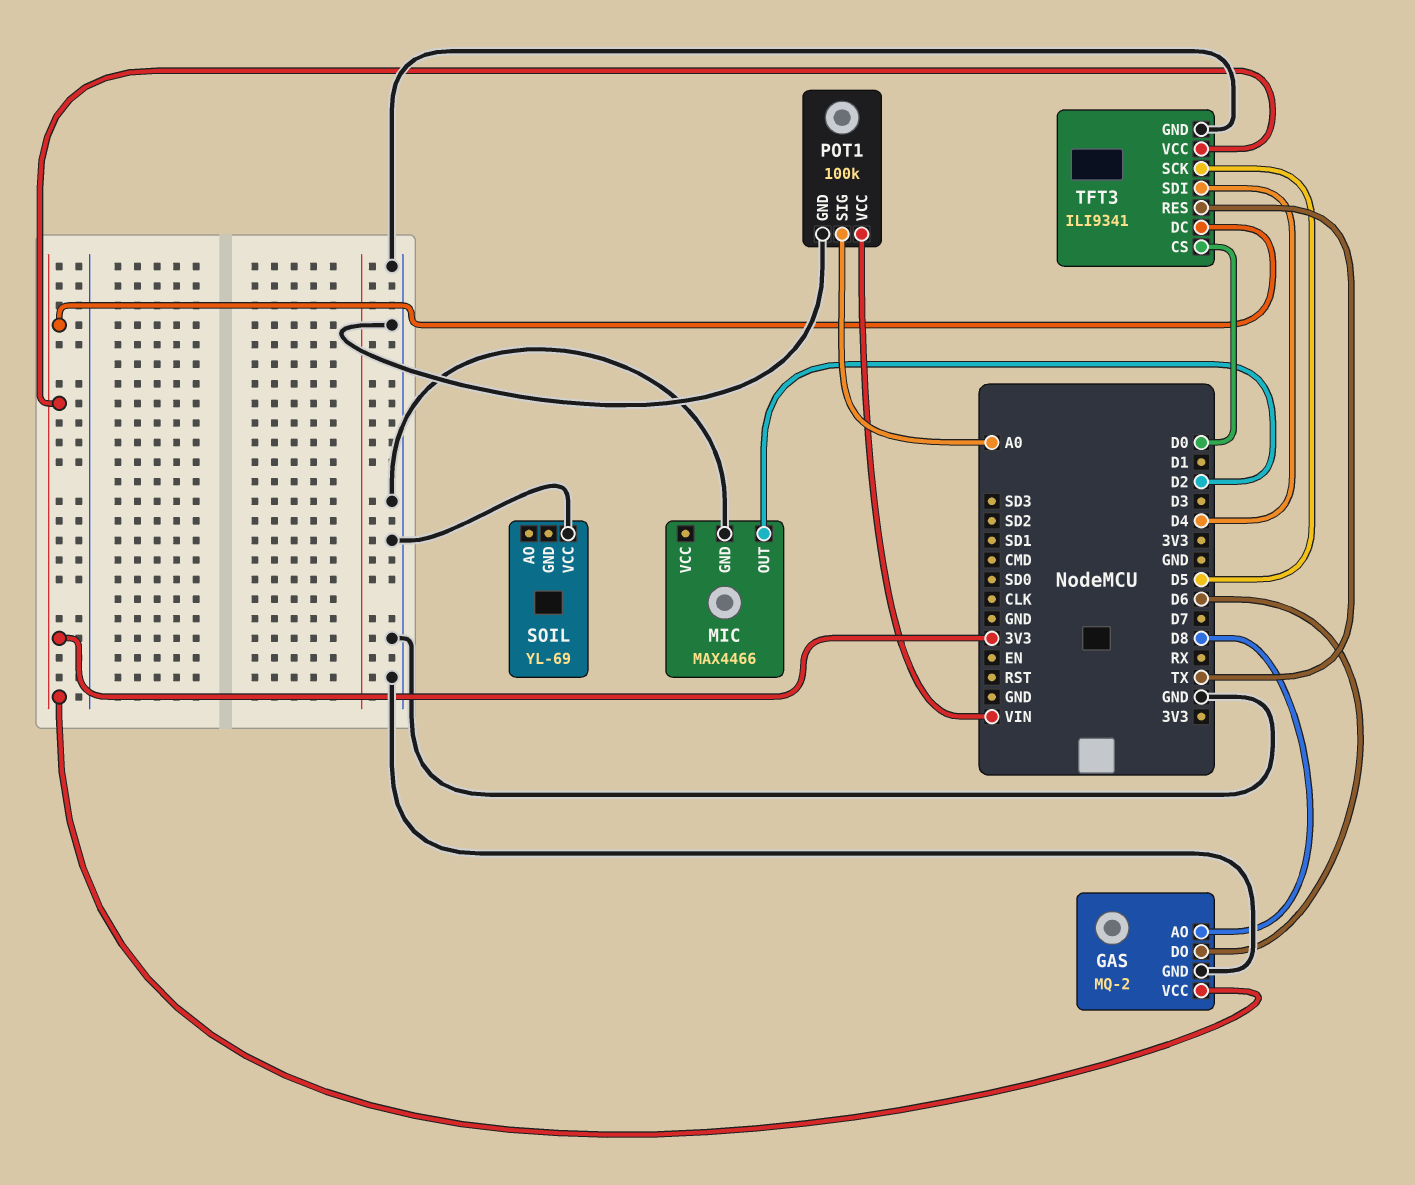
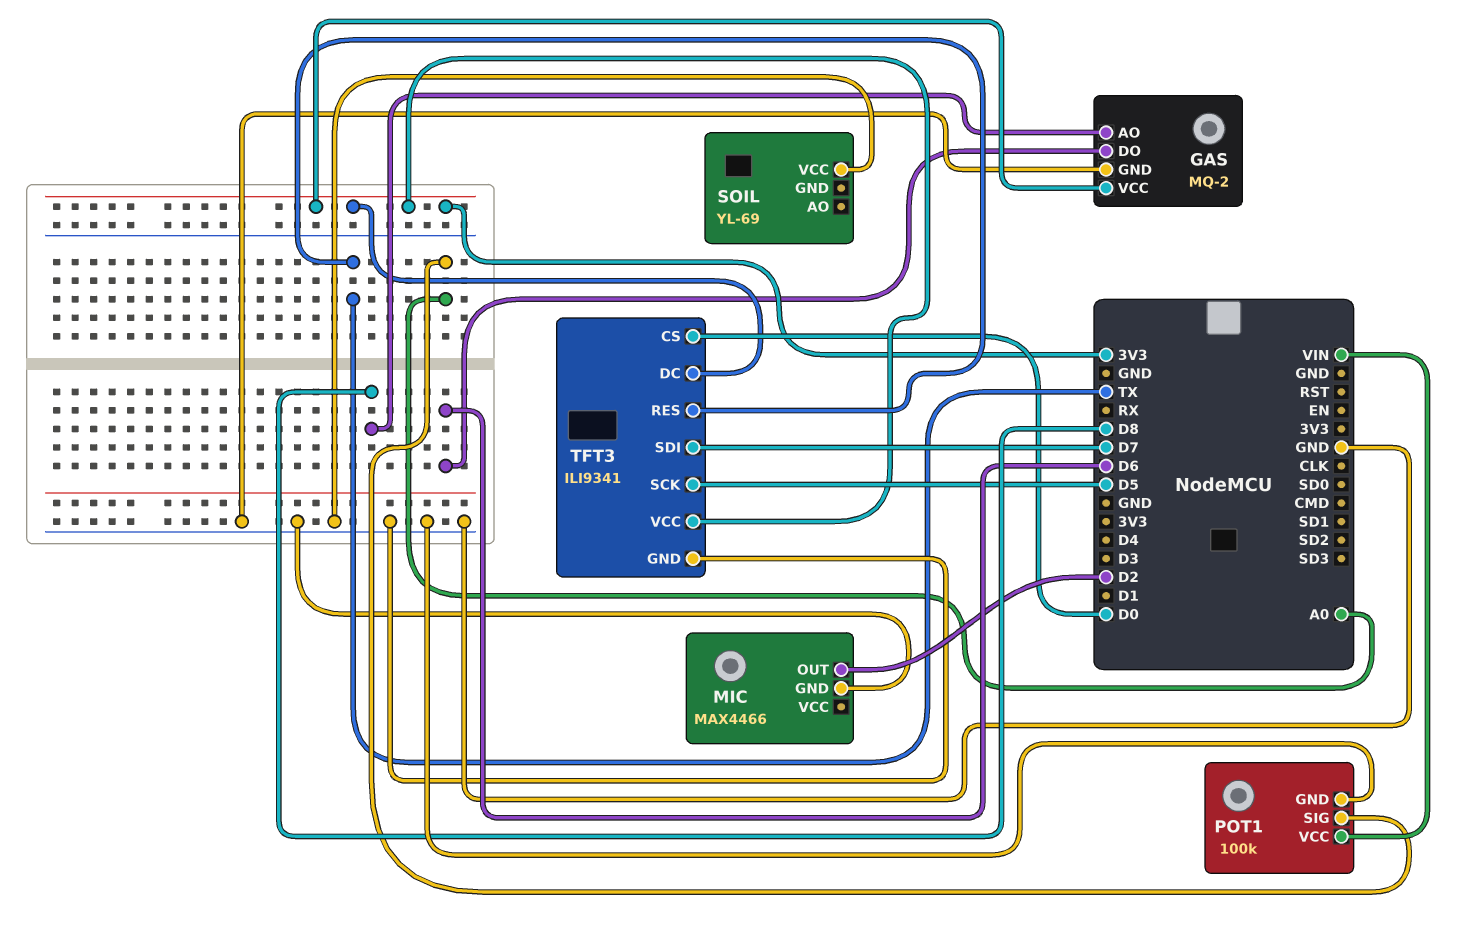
TFT3 pin SDI: D4 -> D7

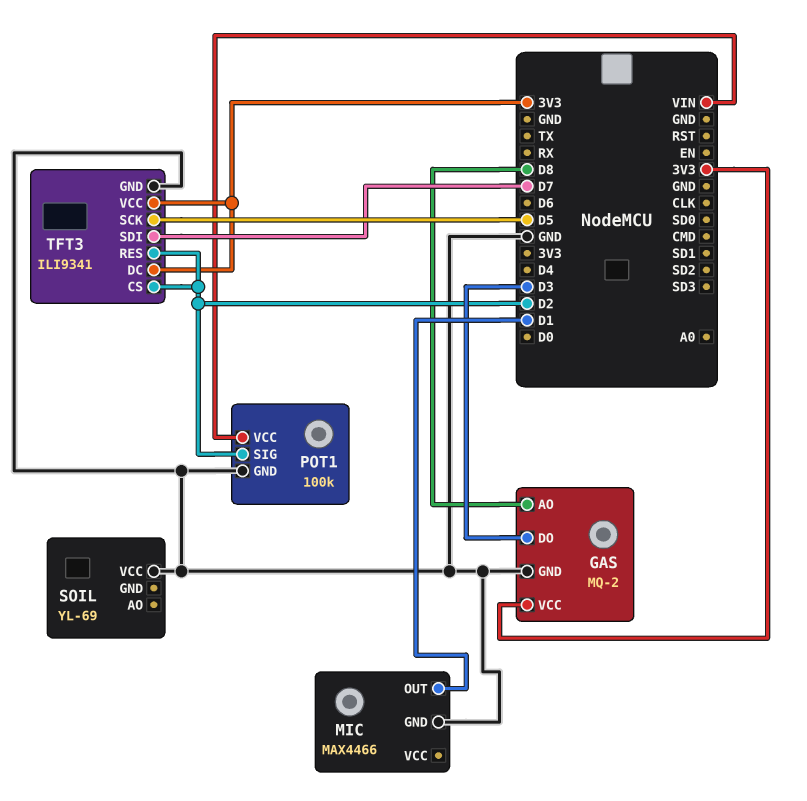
GAS pin DO: D6 -> D3
MIC pin OUT: D2 -> D1
POT1 pin SIG: A0 -> D2
TFT3 pin CS: D0 -> D2
TFT3 pin RES: TX -> D2

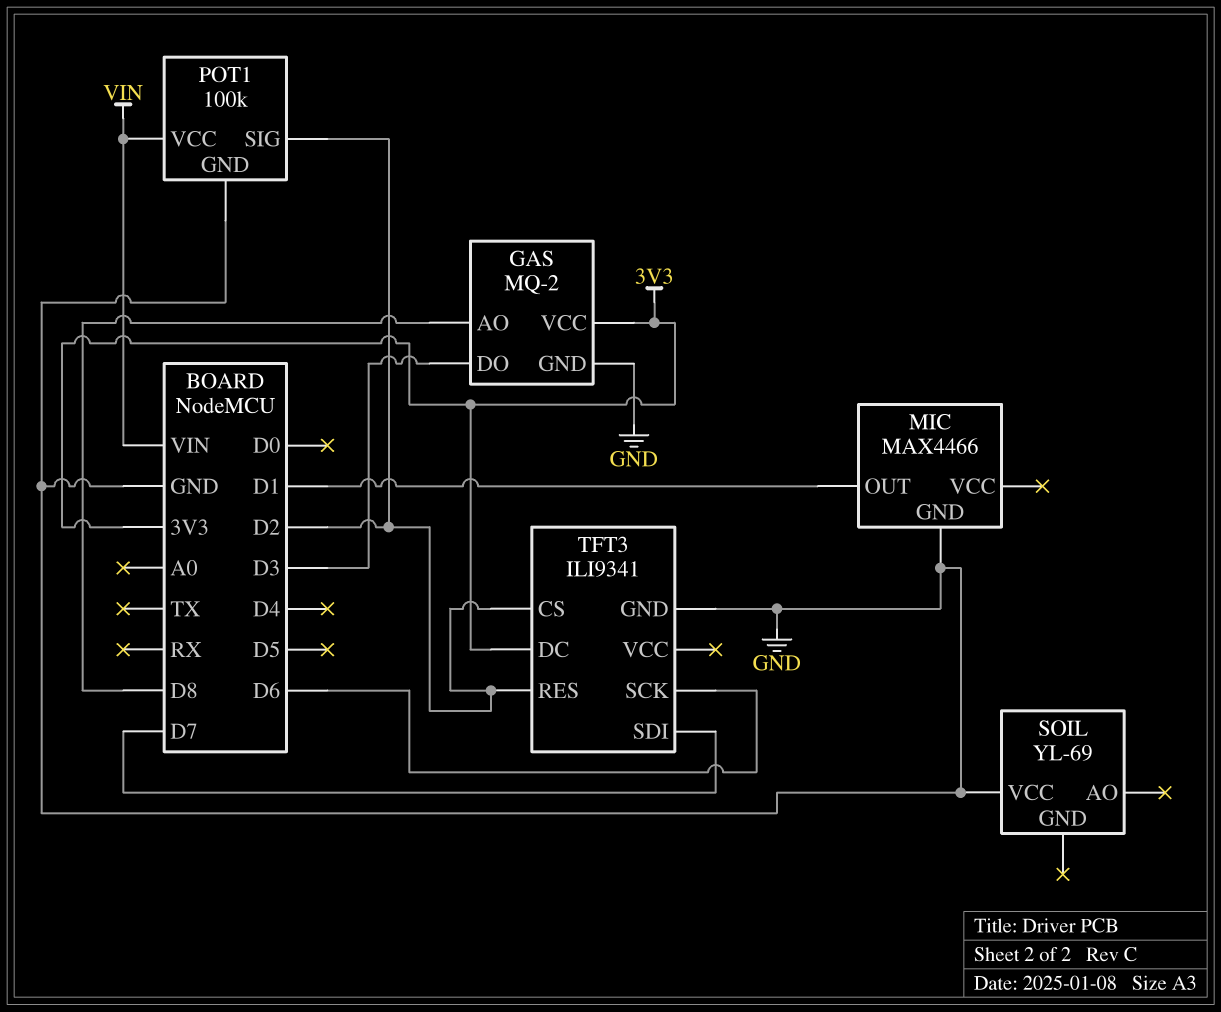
TFT3 pin SCK: D5 -> D6
TFT3 pin VCC: 3V3 -> none

